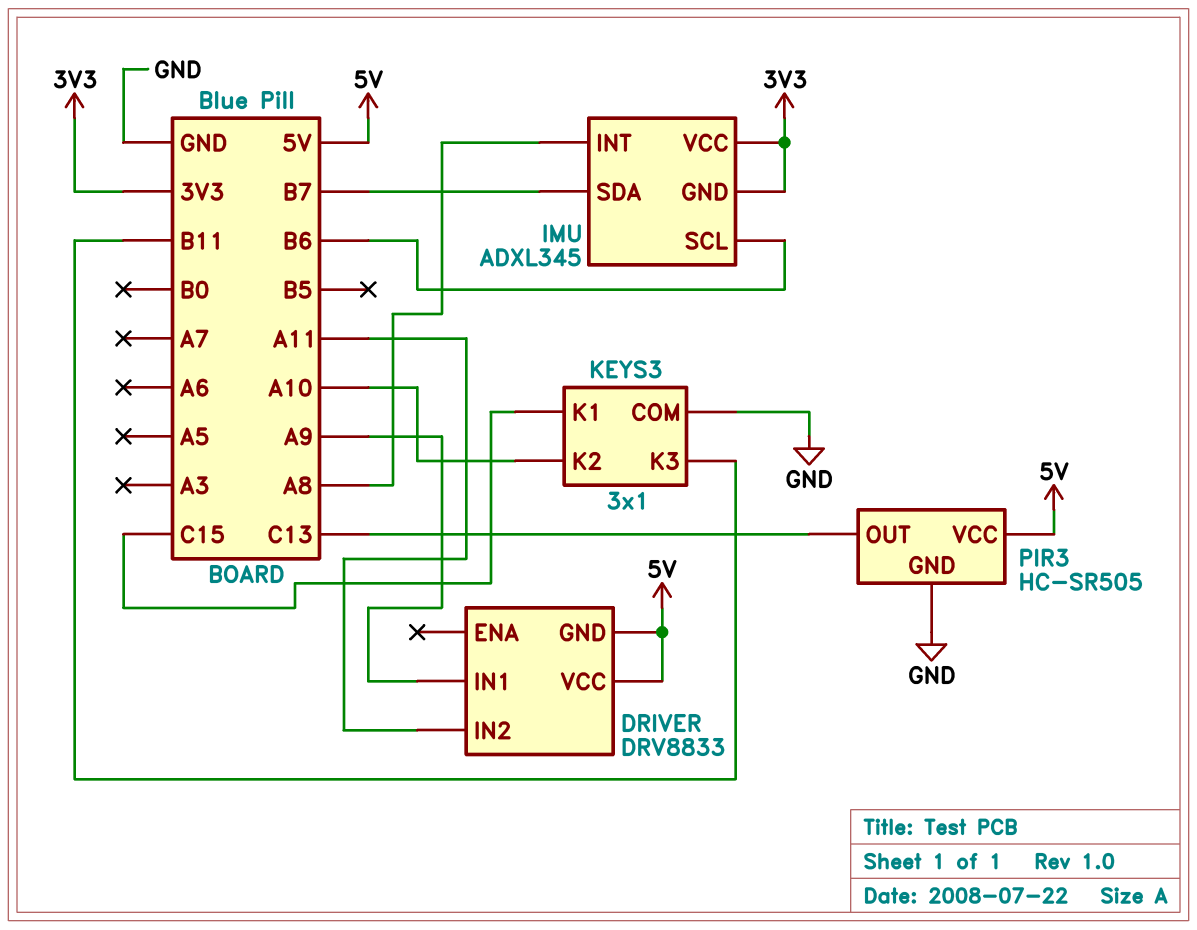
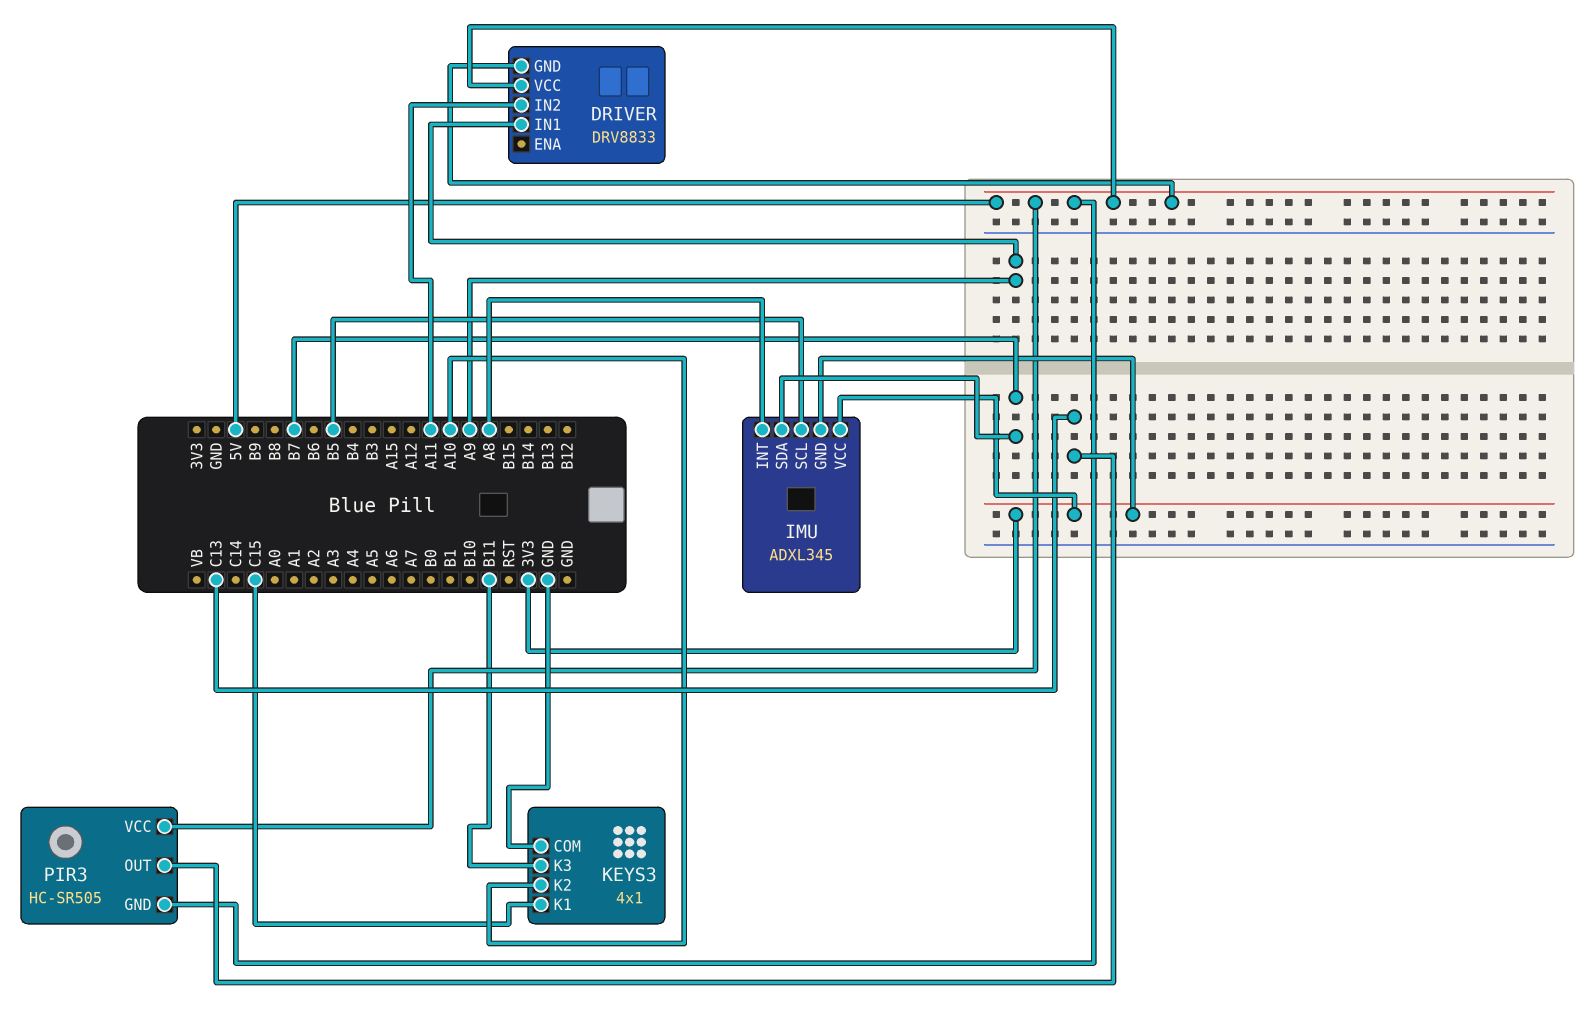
IMU pin SCL: B6 -> B5
KEYS3: 3x1 -> 4x1
PIR3 pin GND: GND -> 5V

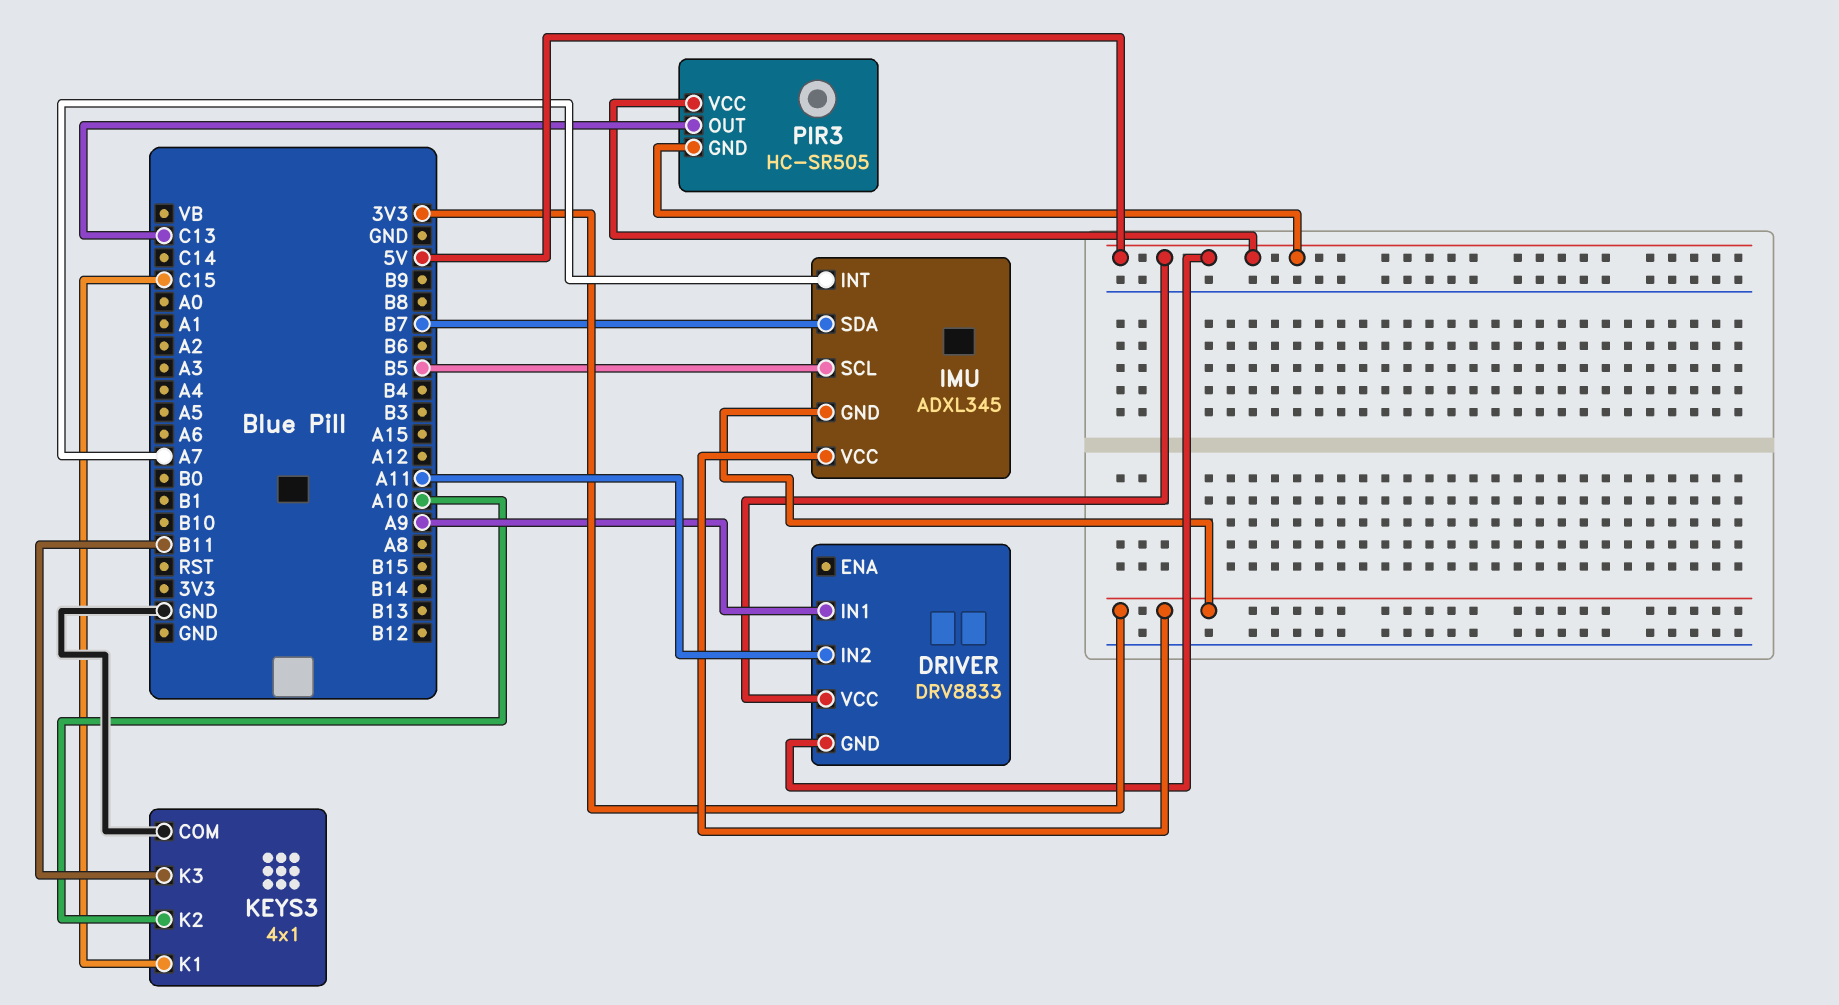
IMU pin INT: A8 -> A7

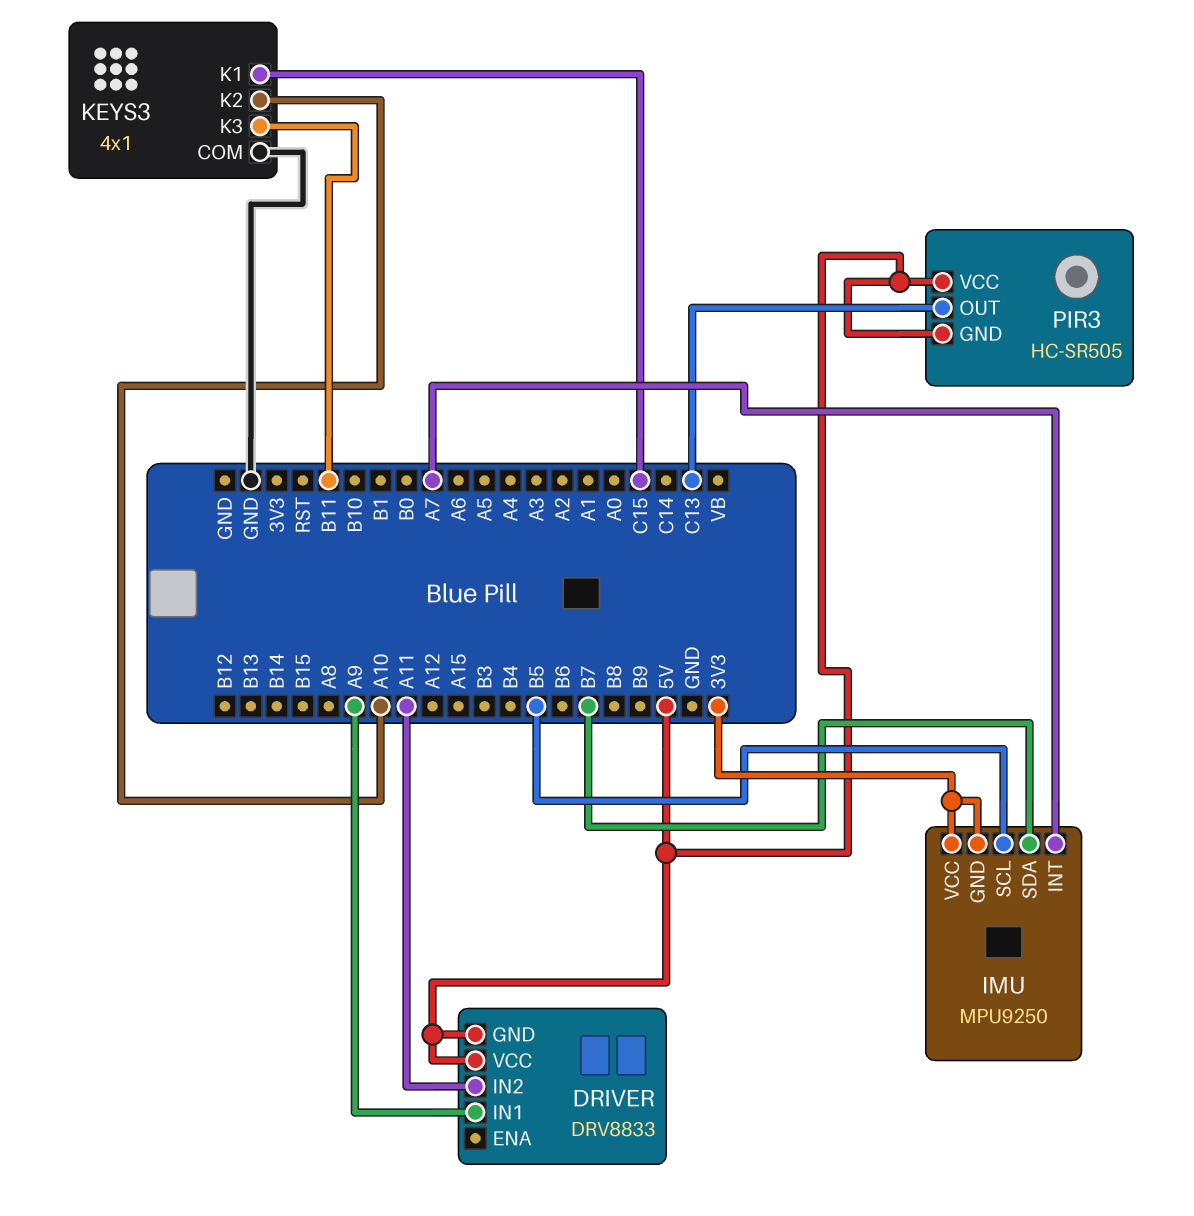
IMU: ADXL345 -> MPU9250

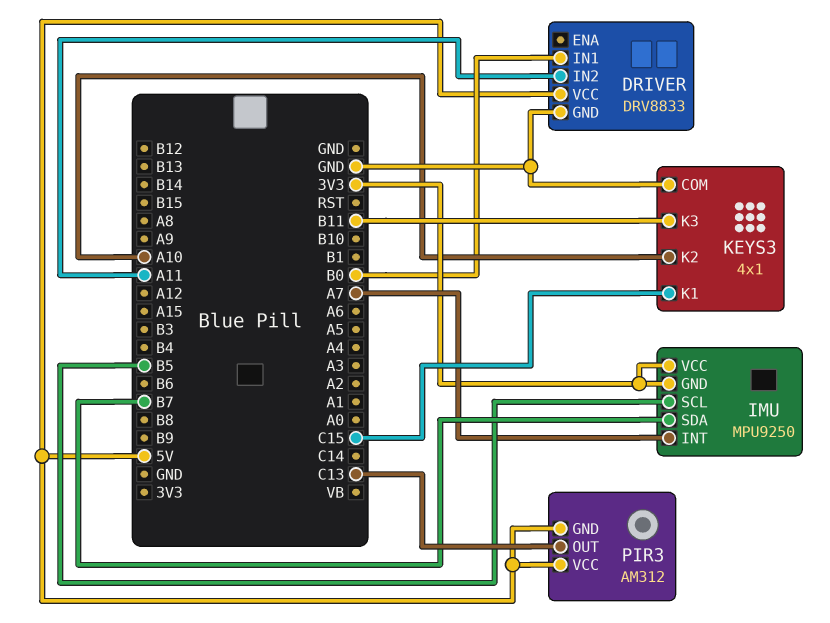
DRIVER pin GND: 5V -> GND
DRIVER pin IN1: A9 -> B0
PIR3: HC-SR505 -> AM312

